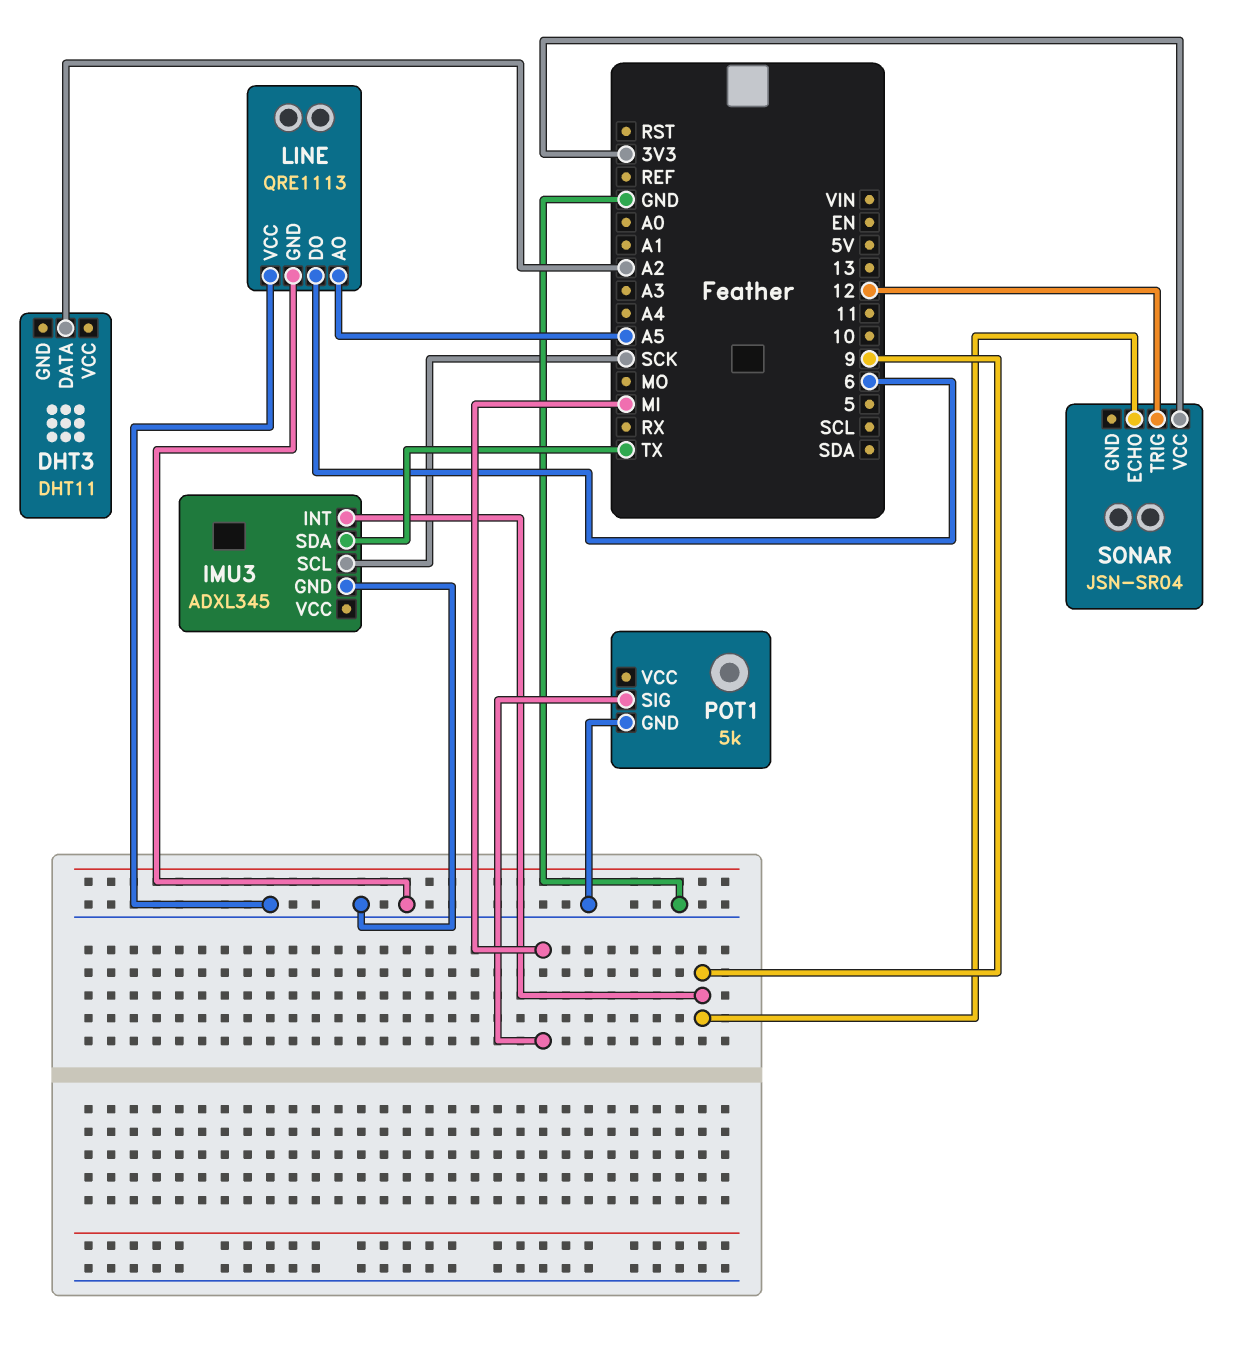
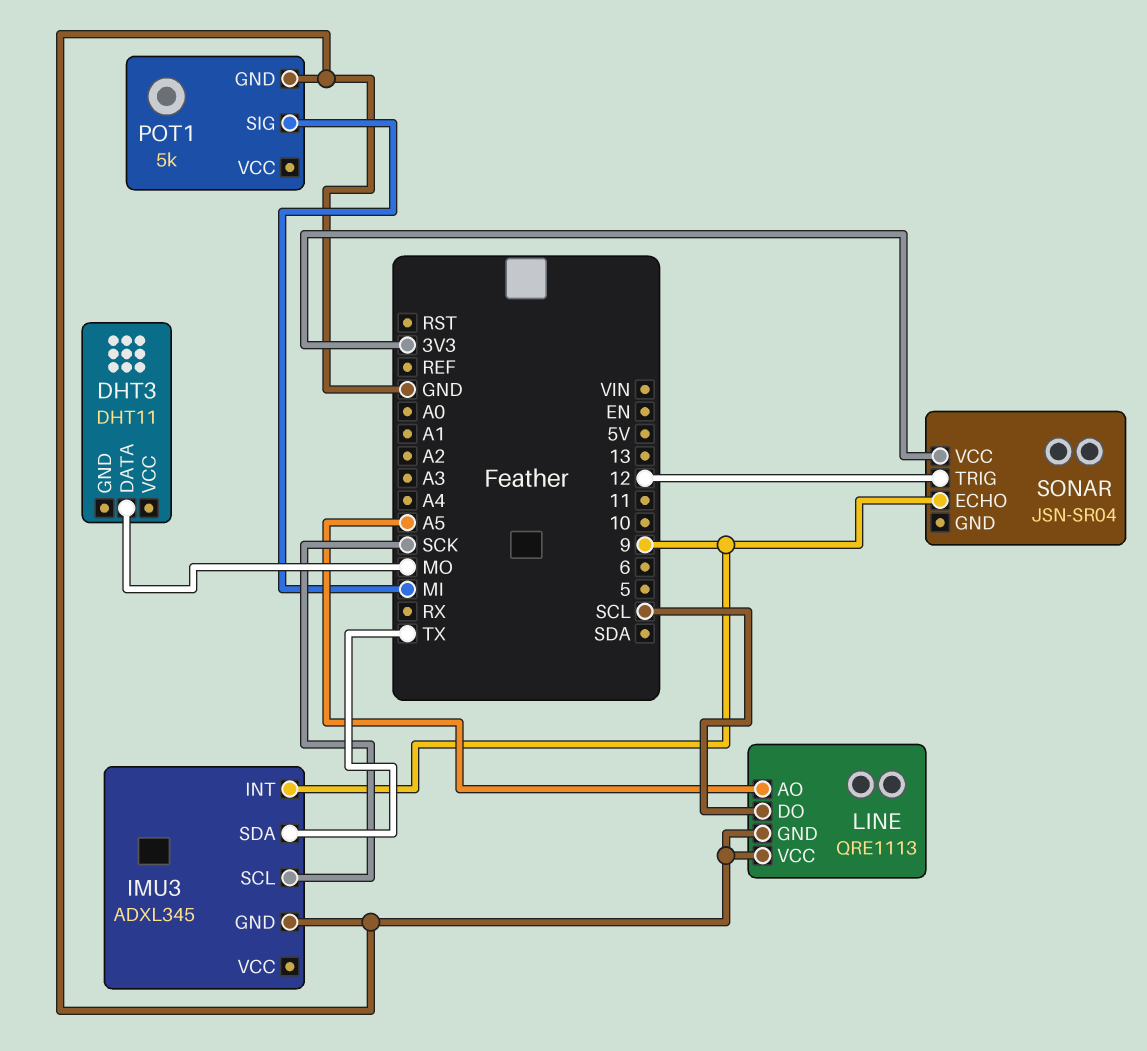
DHT3 pin DATA: A2 -> MO
LINE pin DO: 6 -> SCL

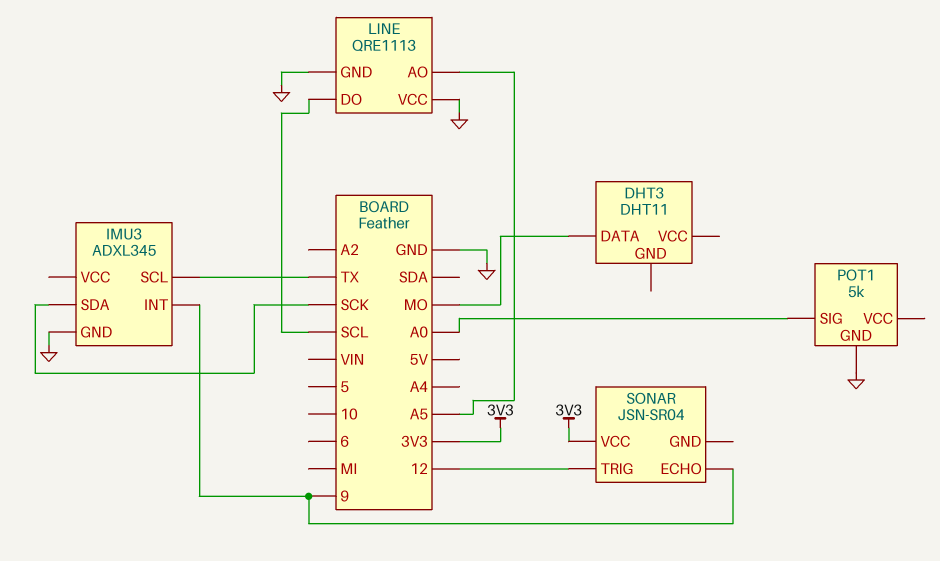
IMU3 pin SCL: SCK -> TX
IMU3 pin SDA: TX -> SCK
POT1 pin SIG: MI -> A0

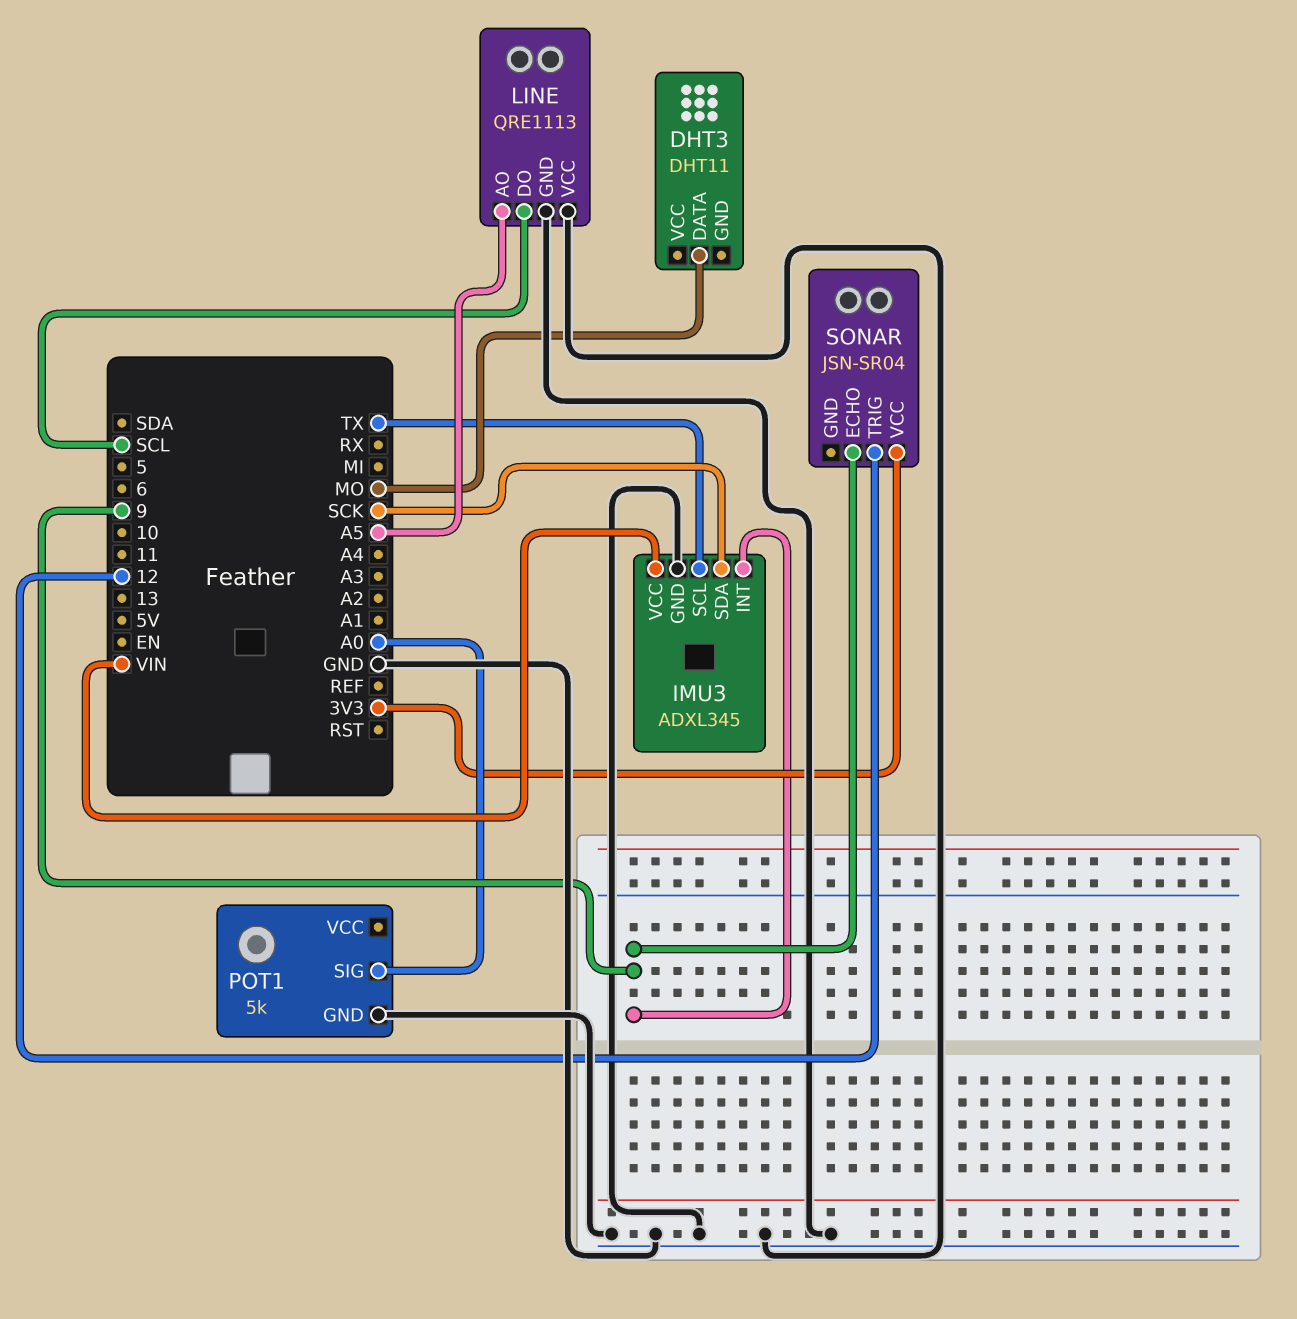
IMU3 pin VCC: none -> VIN

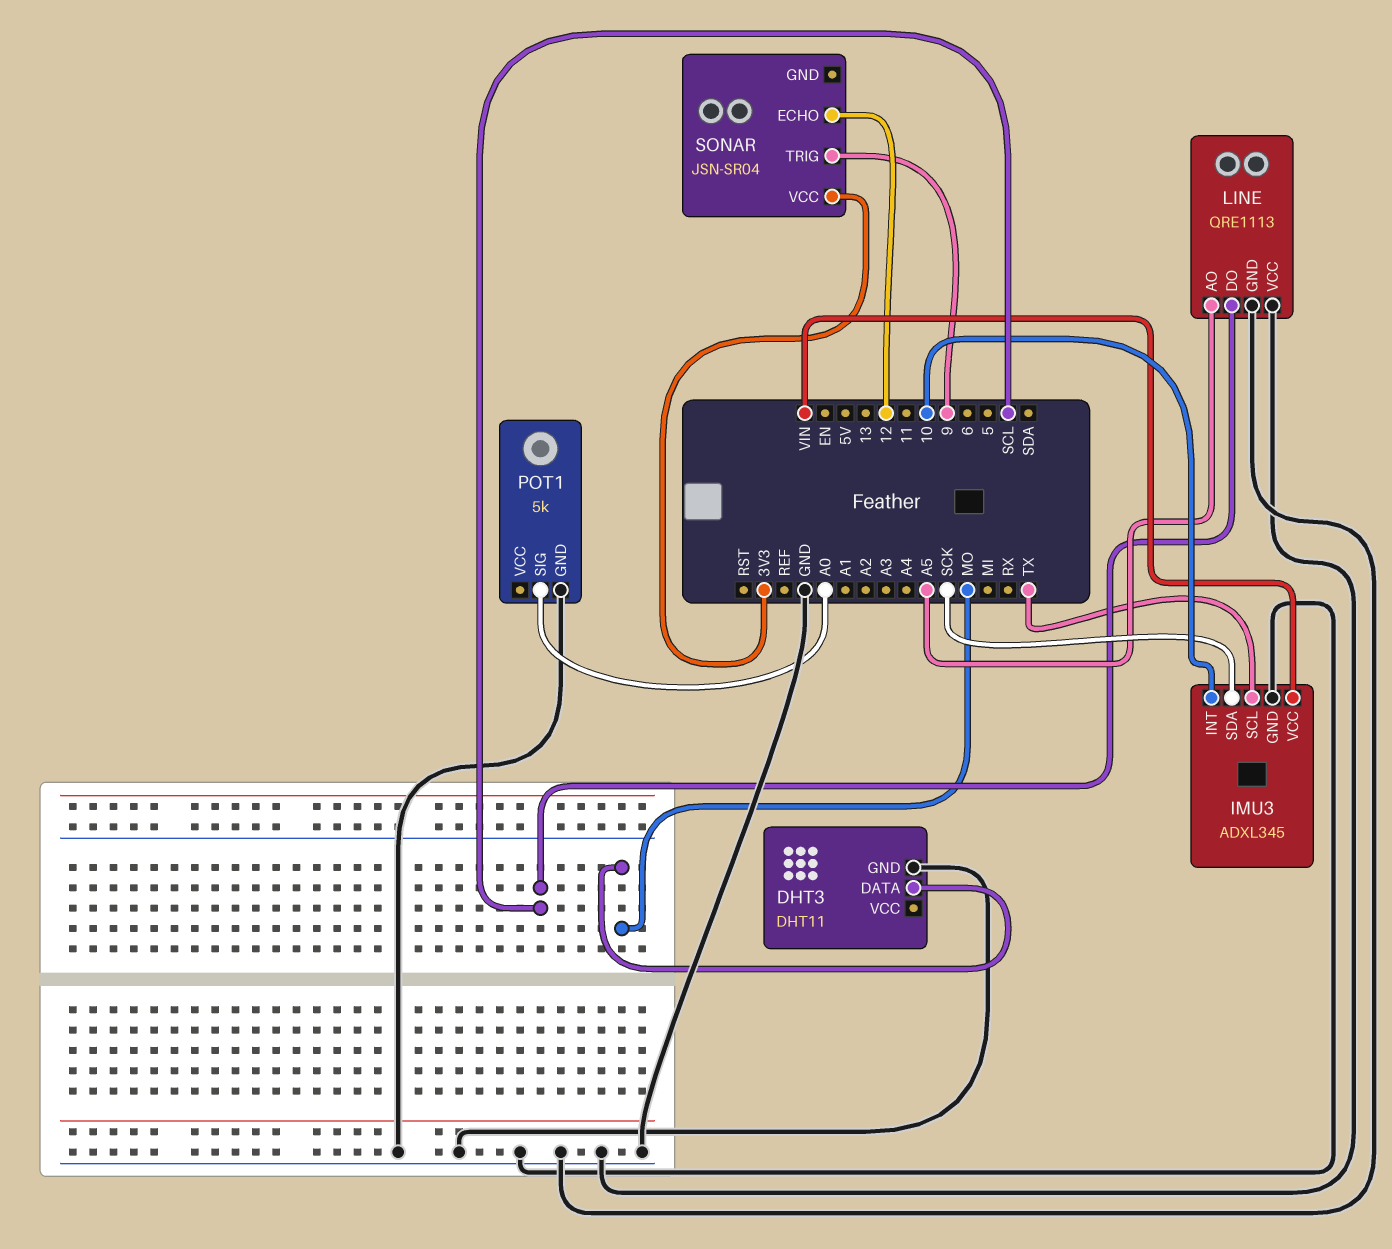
DHT3 pin GND: none -> GND
IMU3 pin INT: 9 -> 10
SONAR pin ECHO: 9 -> 12
SONAR pin TRIG: 12 -> 9

